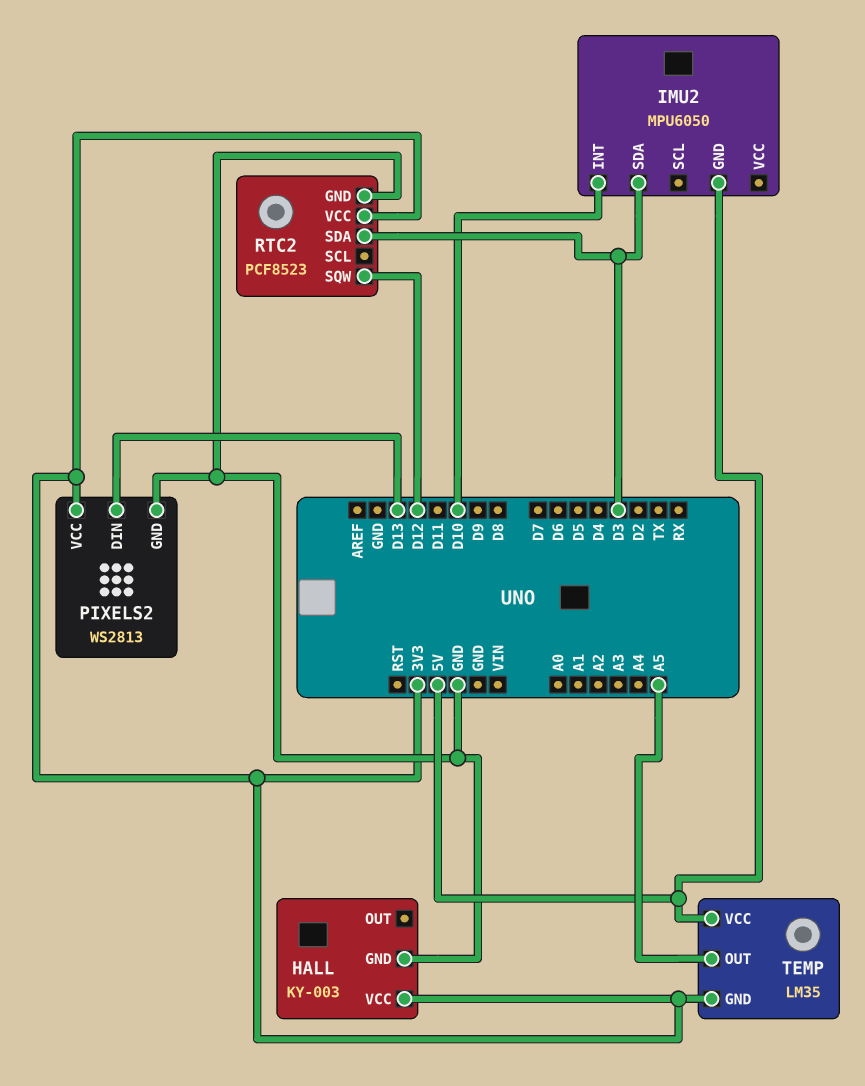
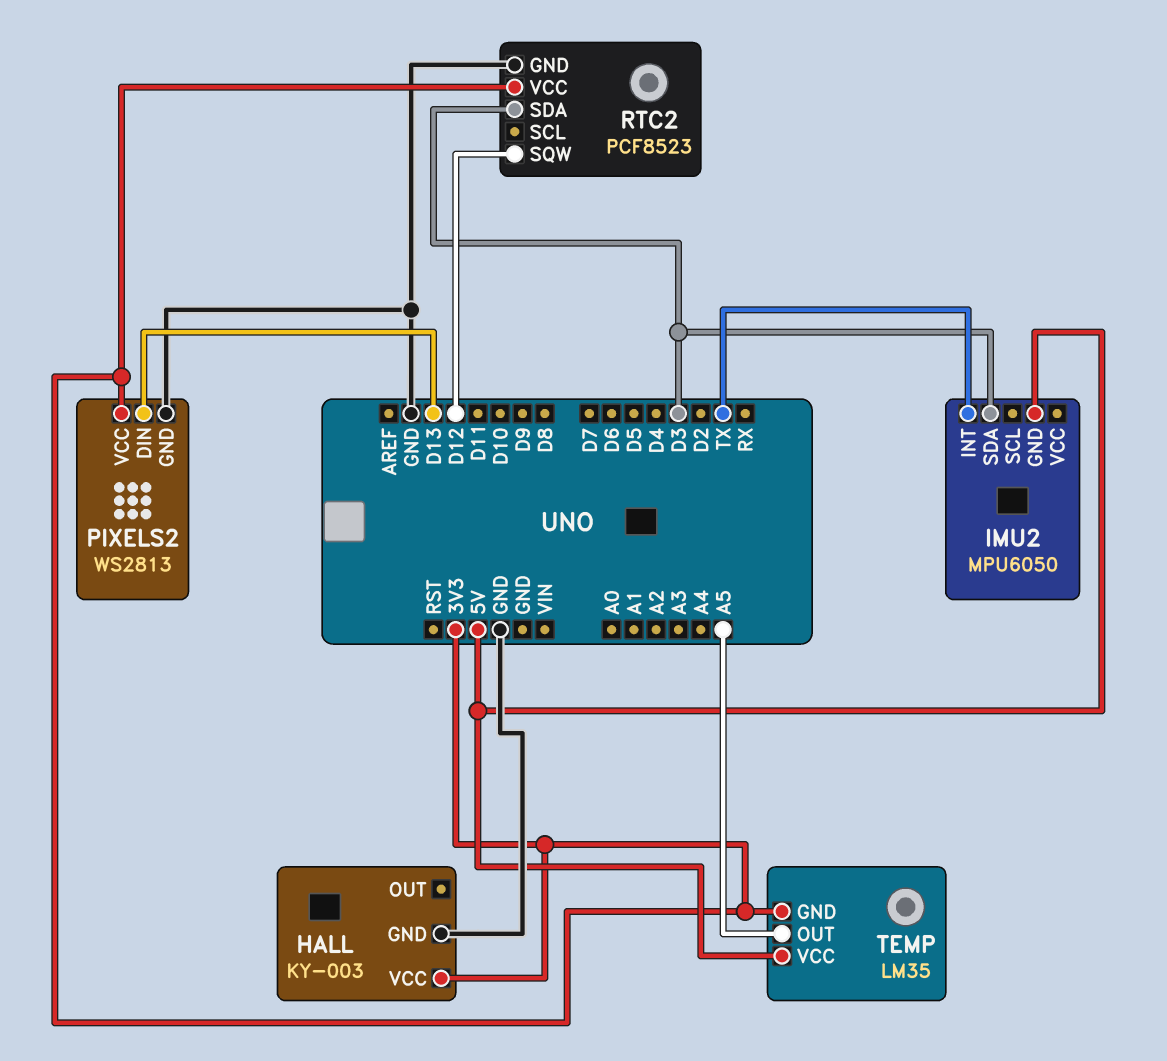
IMU2 pin INT: D10 -> TX

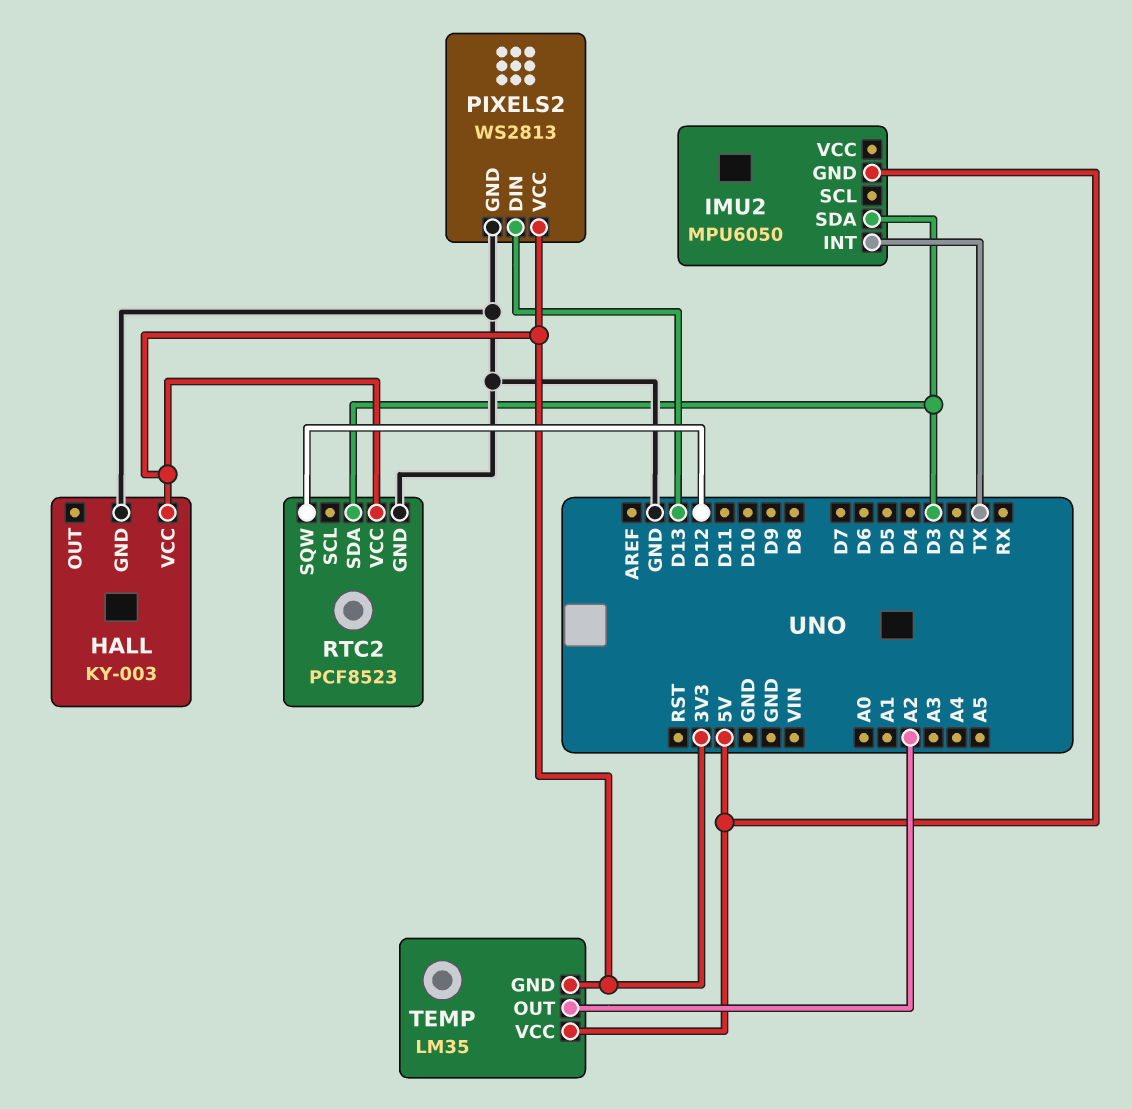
TEMP pin OUT: A5 -> A2

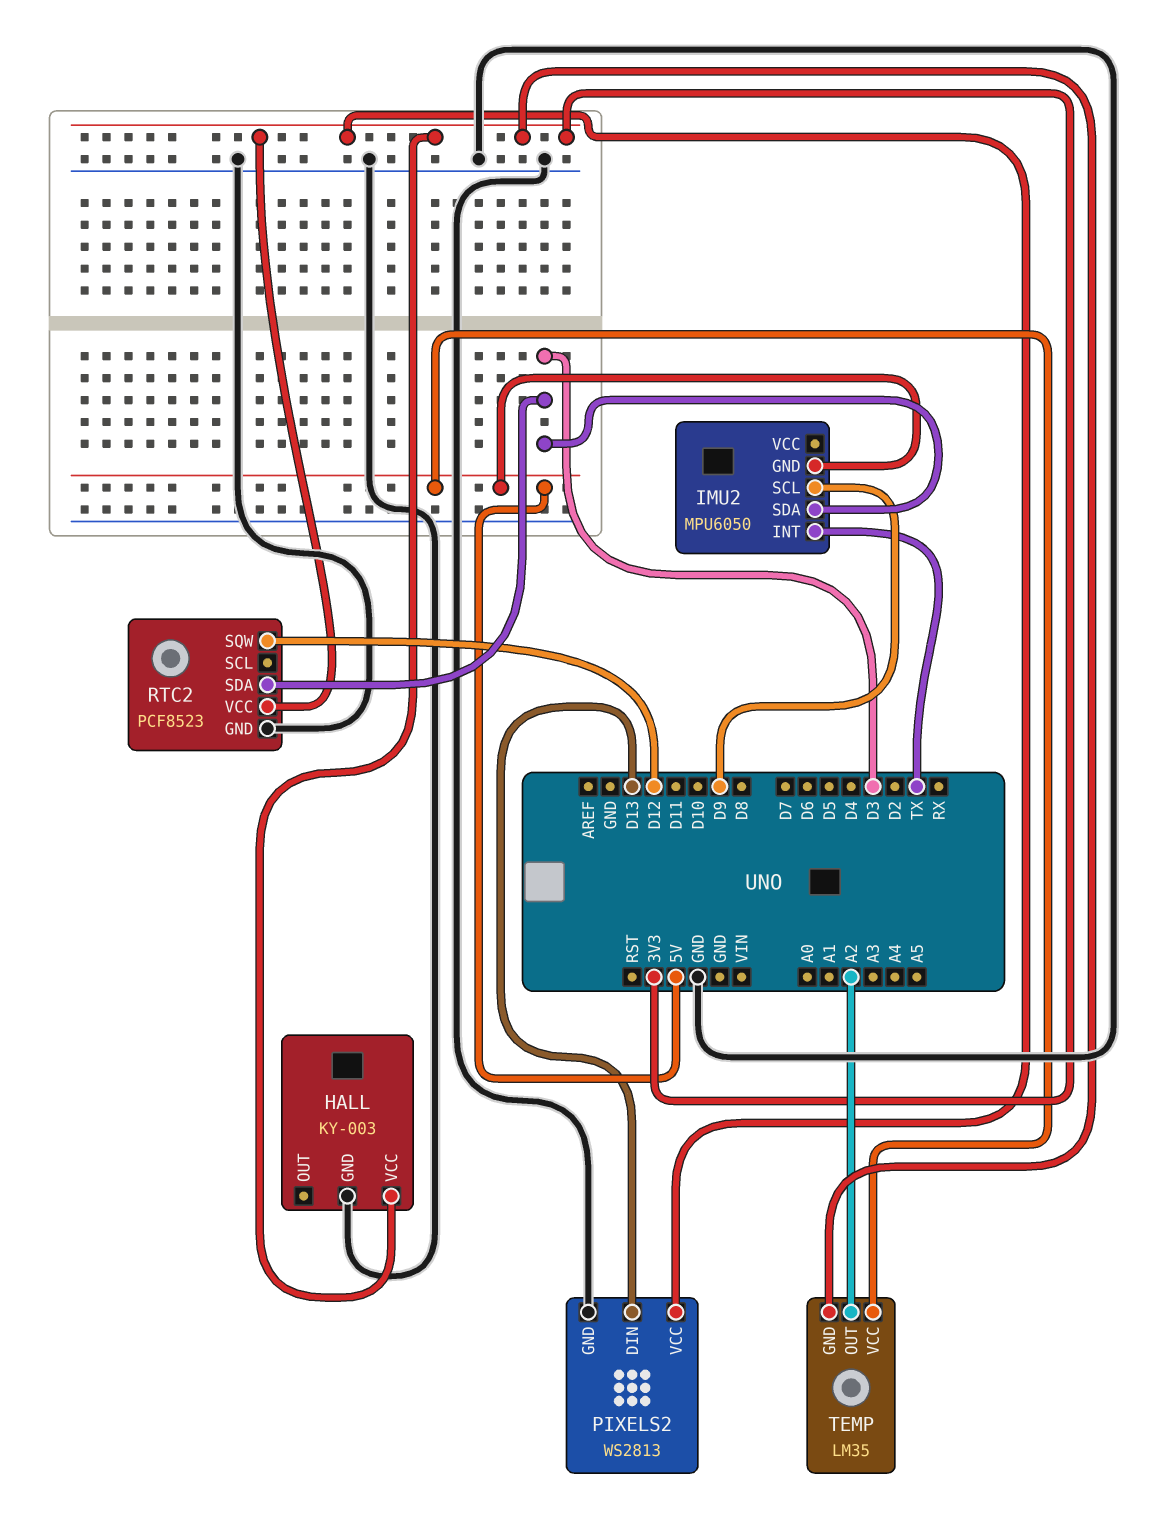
IMU2 pin SCL: none -> D9

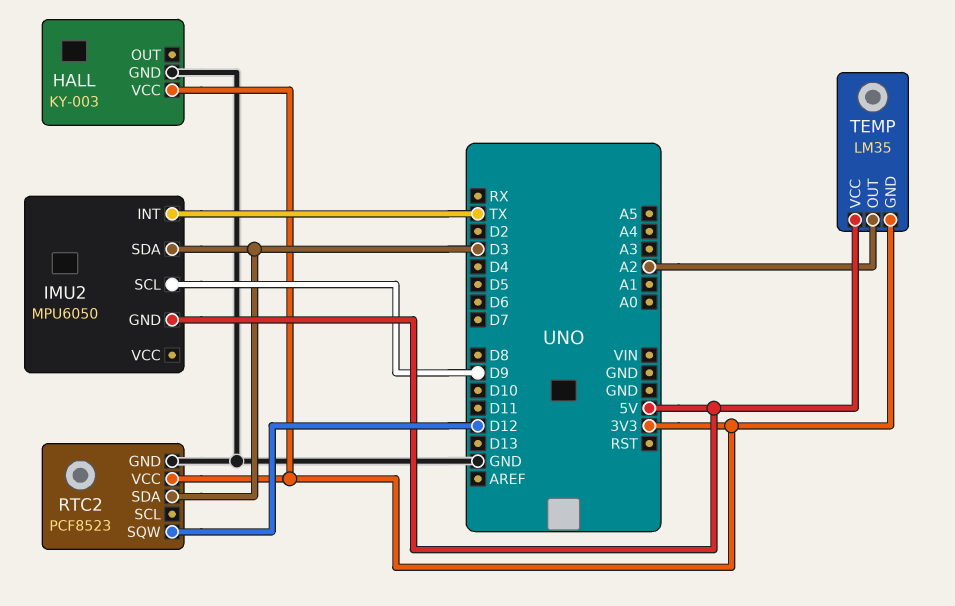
PIXELS2: WS2813 -> none
PIXELS2 pin DIN: D13 -> none
PIXELS2 pin GND: GND -> none
PIXELS2 pin VCC: 3V3 -> none

